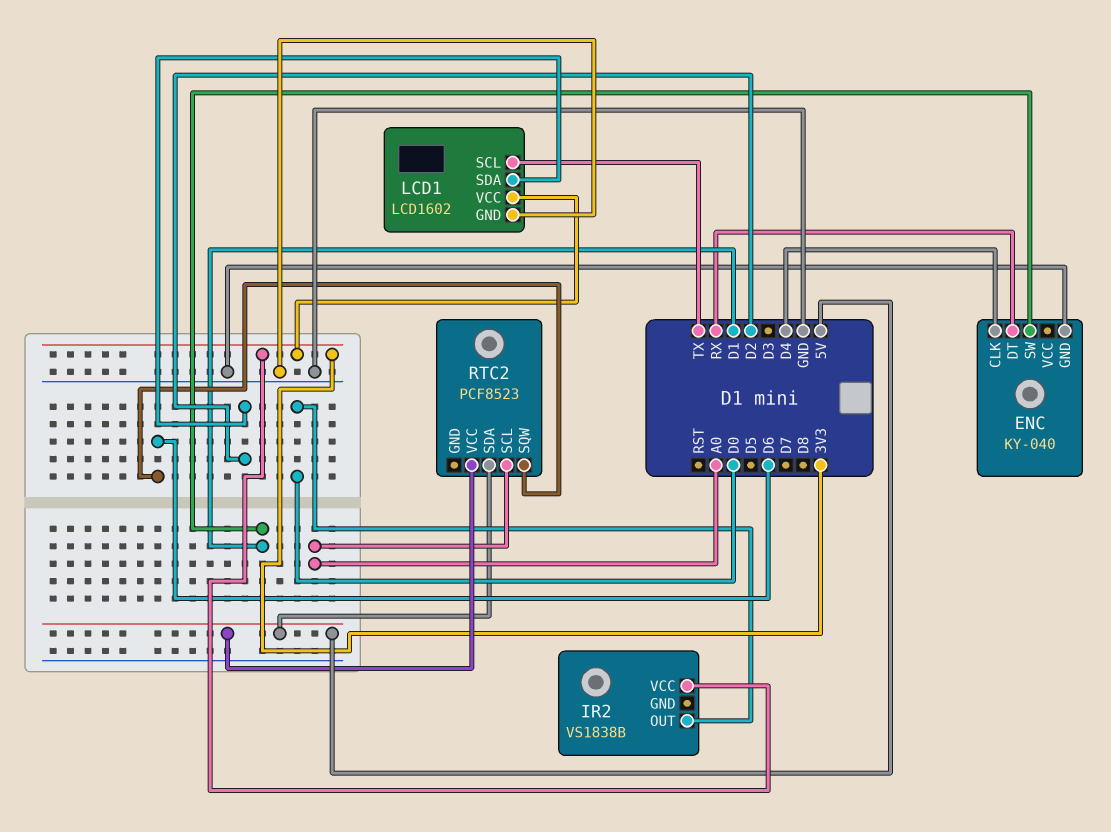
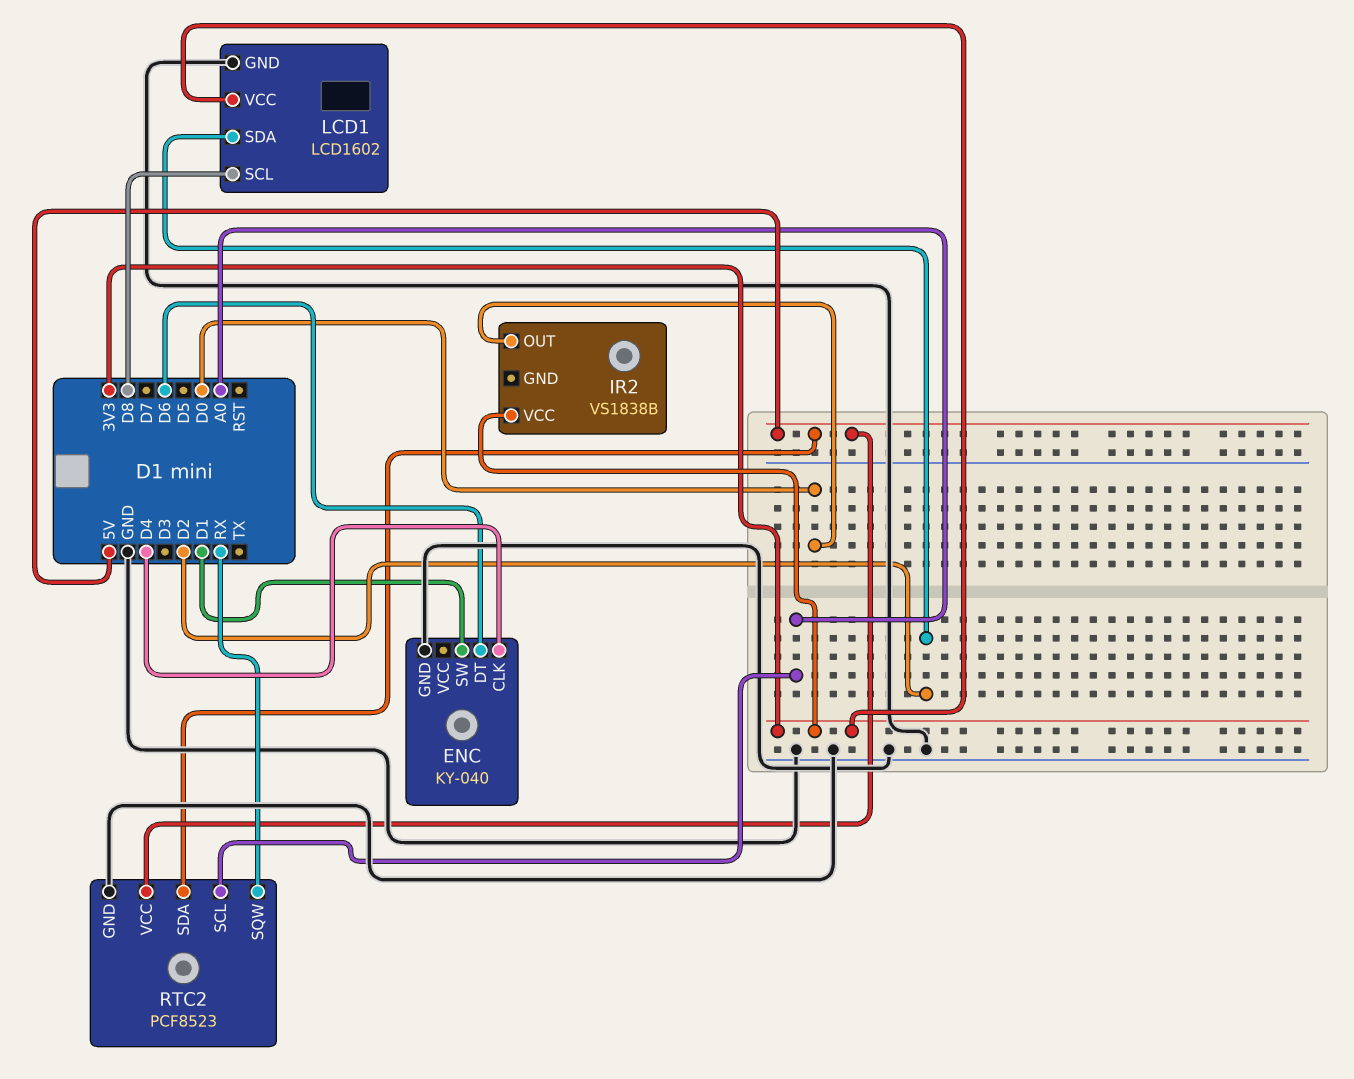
ENC pin DT: RX -> D6
LCD1 pin SCL: TX -> D8
RTC2 pin GND: none -> GND
RTC2 pin SQW: D6 -> RX

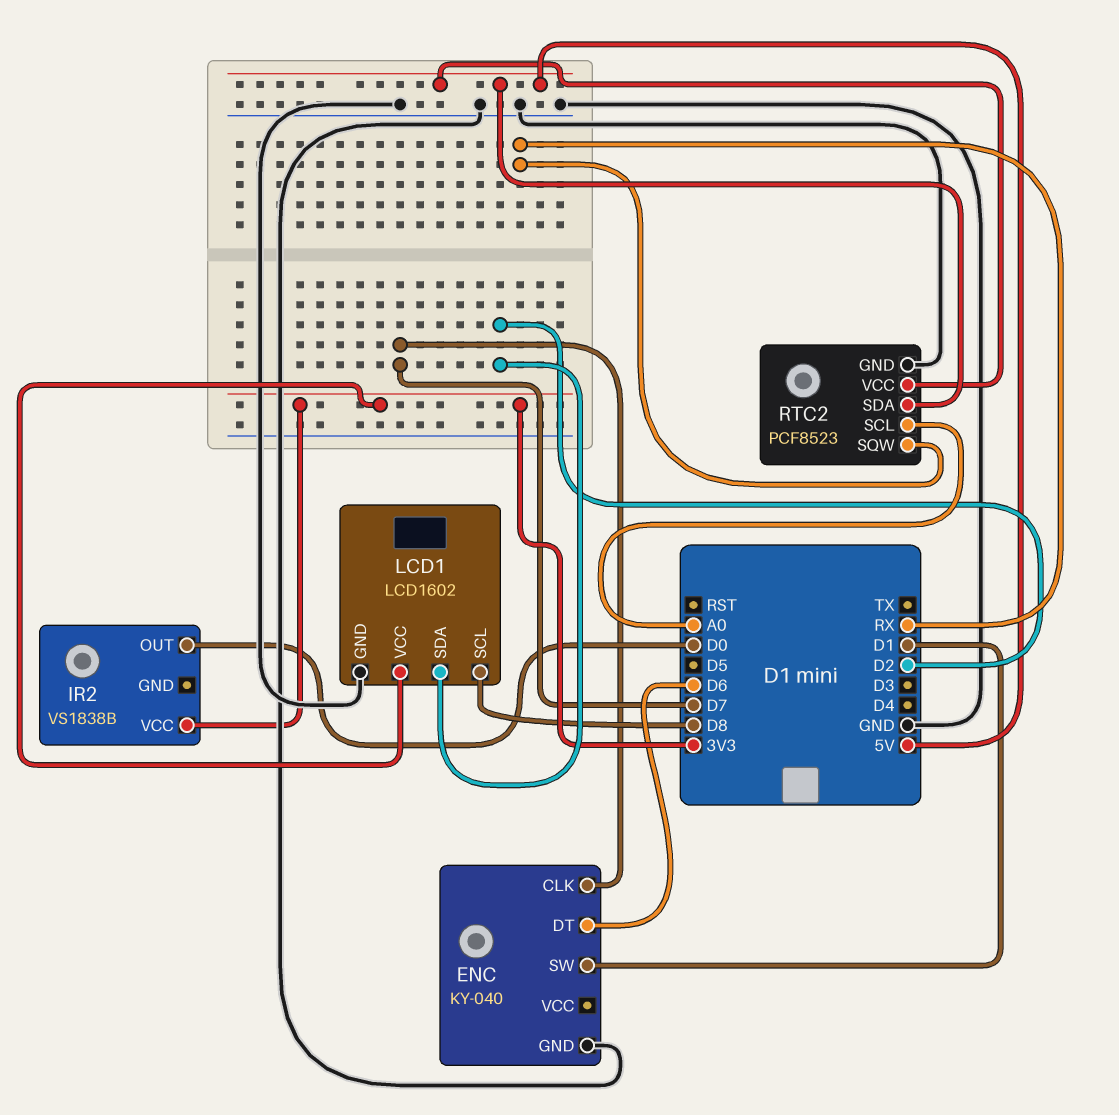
ENC pin CLK: D4 -> D7

